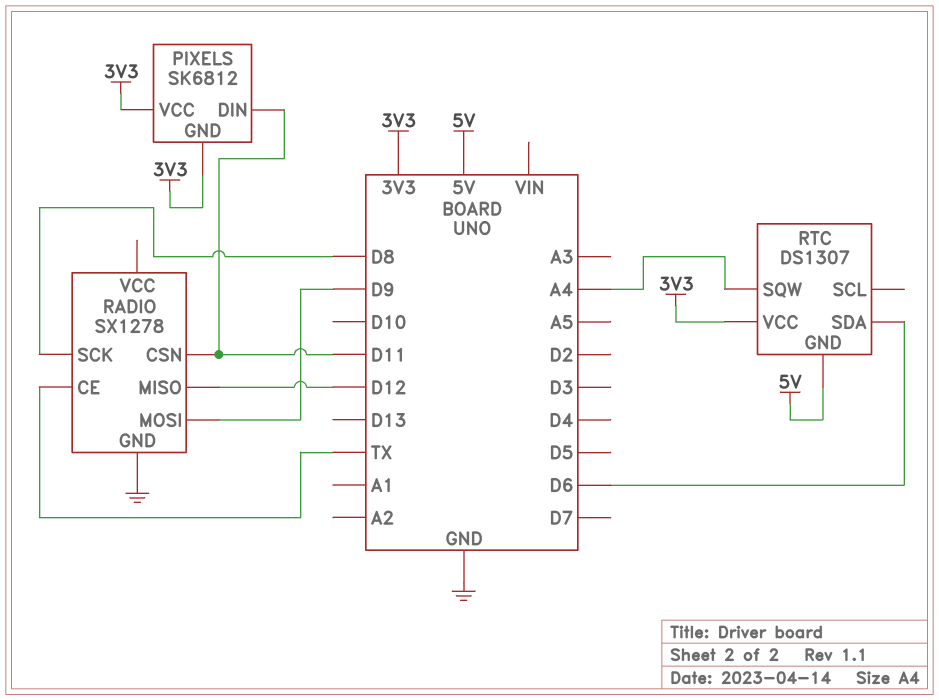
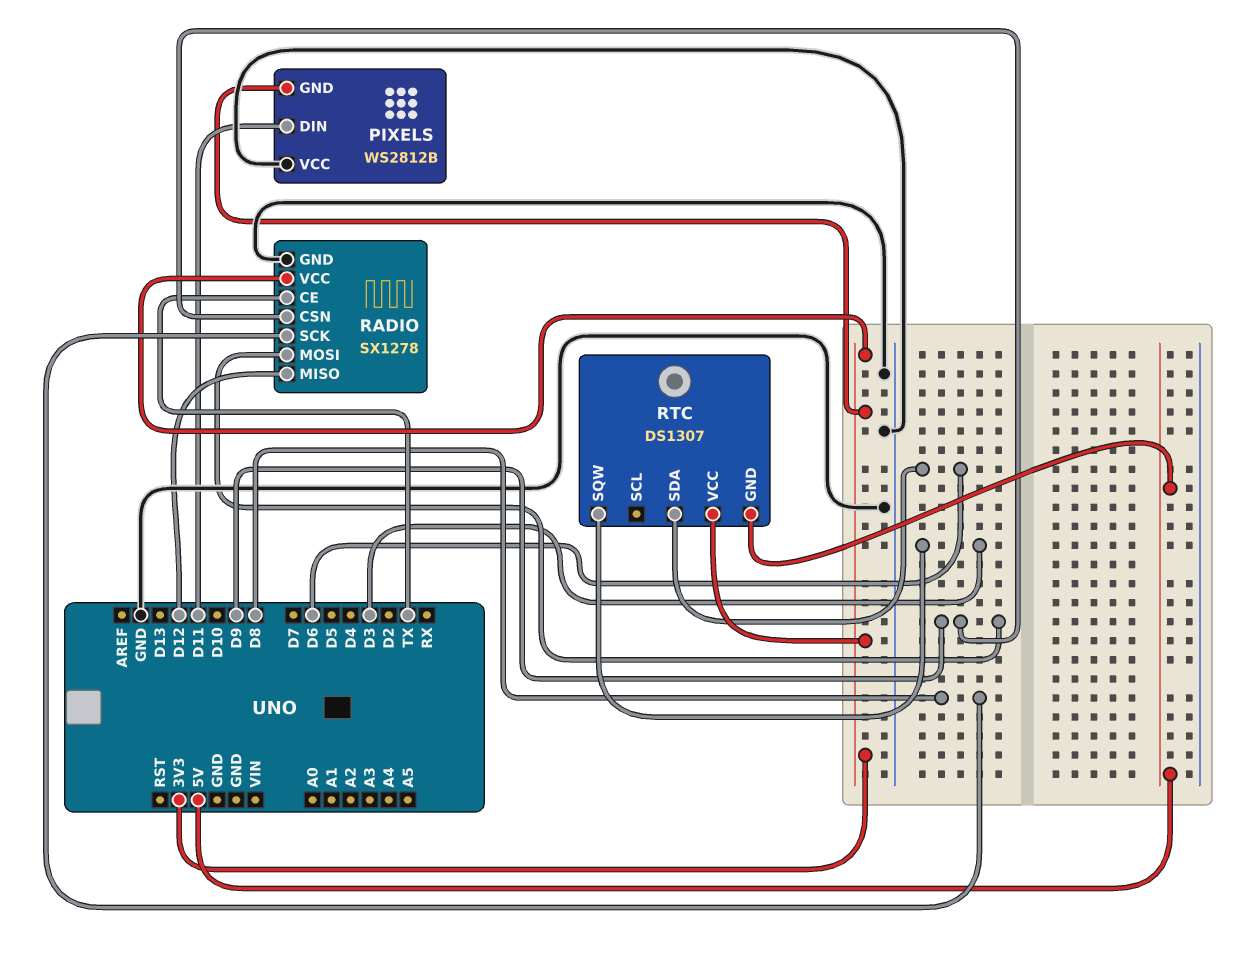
PIXELS: SK6812 -> WS2812B
PIXELS pin VCC: 3V3 -> GND
RADIO pin CSN: D11 -> D9
RADIO pin VCC: none -> 3V3
RTC pin SQW: A4 -> D3

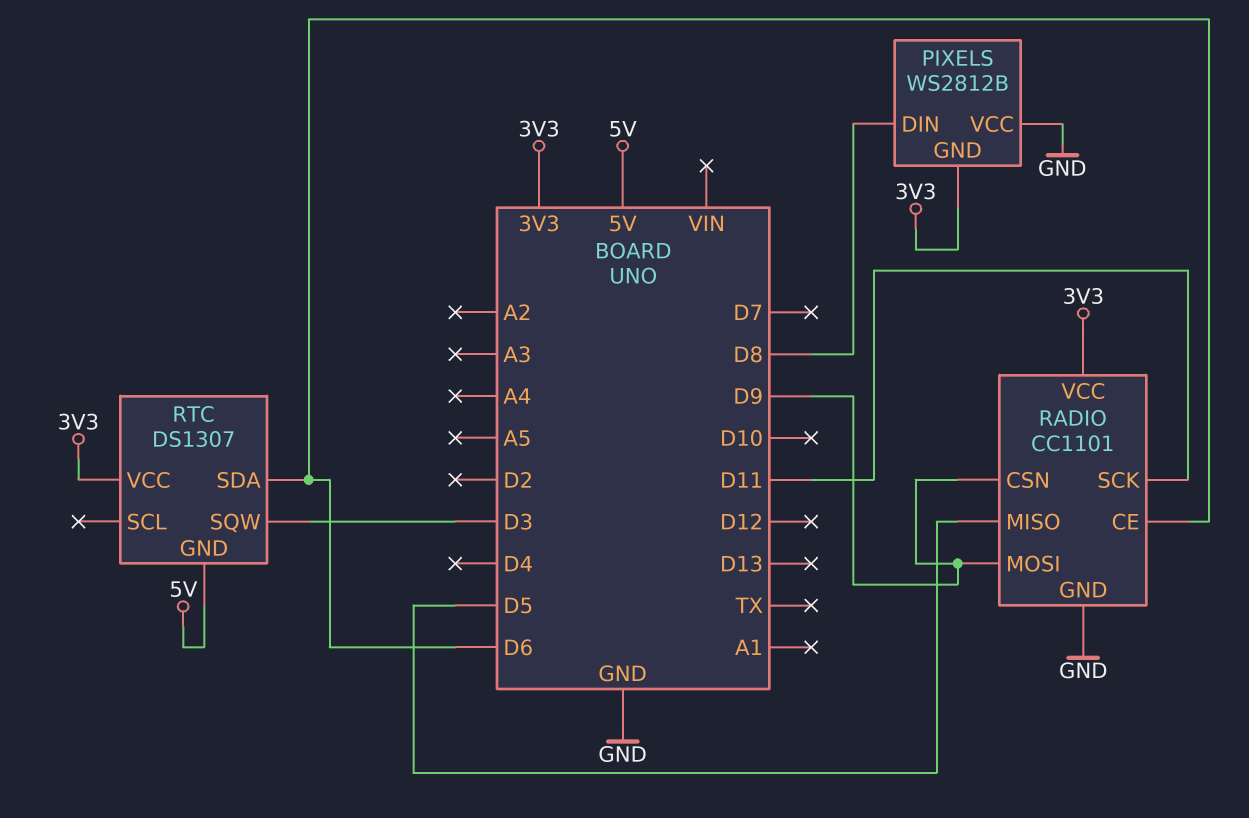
PIXELS pin DIN: D11 -> D8
RADIO: SX1278 -> CC1101
RADIO pin CE: TX -> D6
RADIO pin MISO: D12 -> D5
RADIO pin SCK: D8 -> D11

